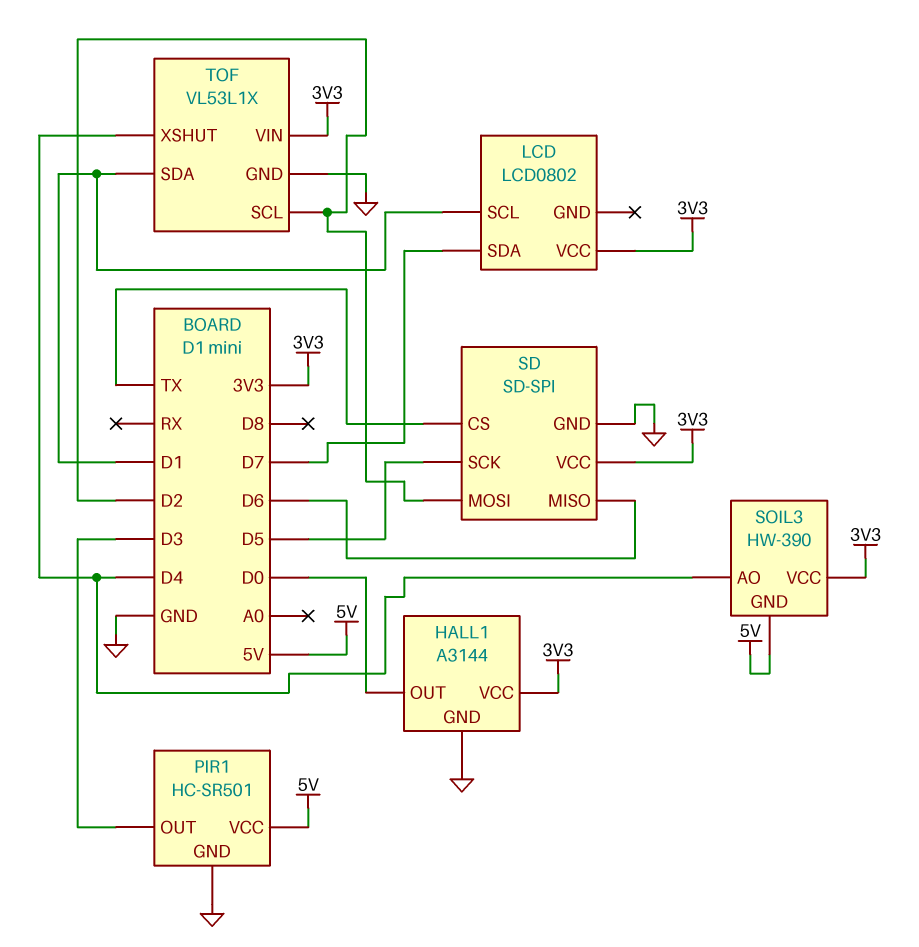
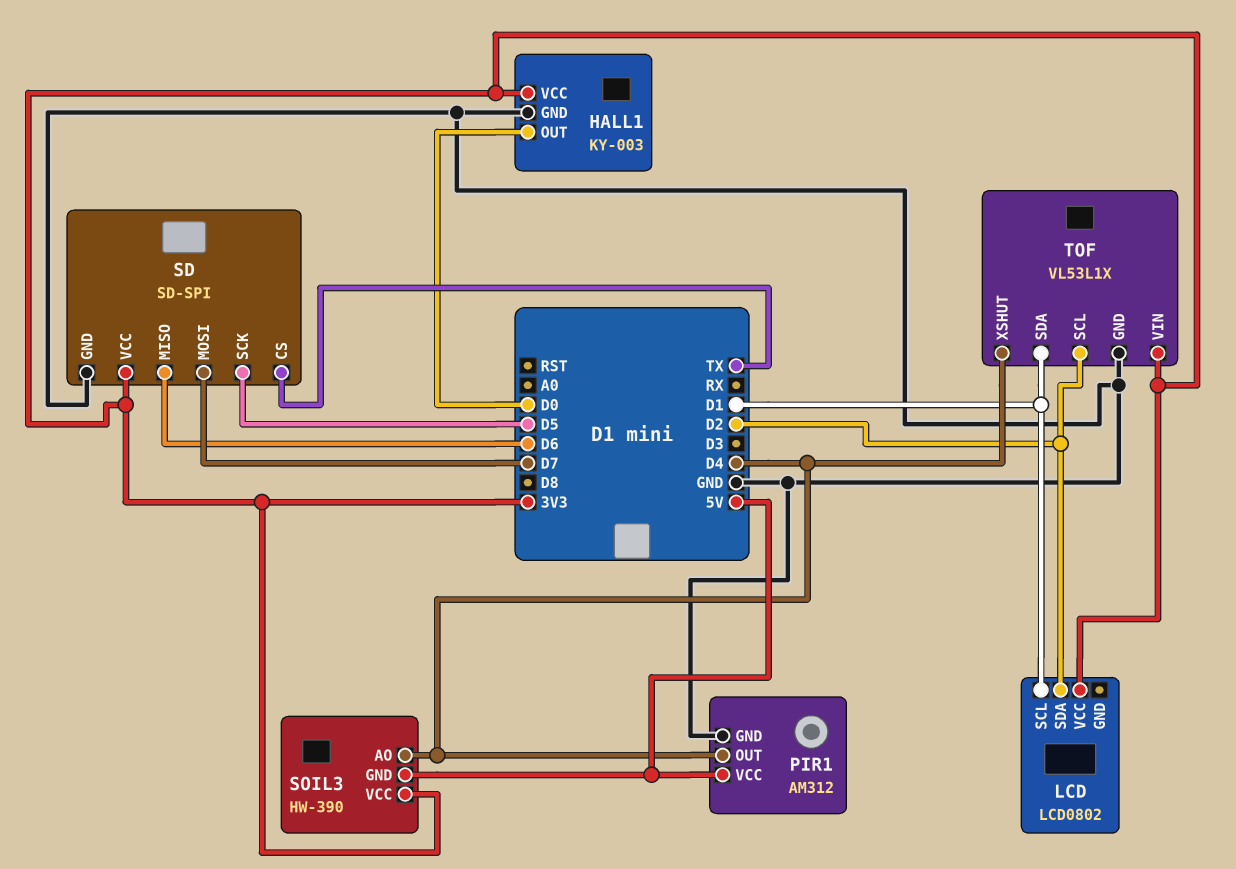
HALL1: A3144 -> KY-003
LCD pin SDA: D7 -> D2
PIR1: HC-SR501 -> AM312
PIR1 pin OUT: D3 -> D4
SD pin MOSI: D2 -> D7

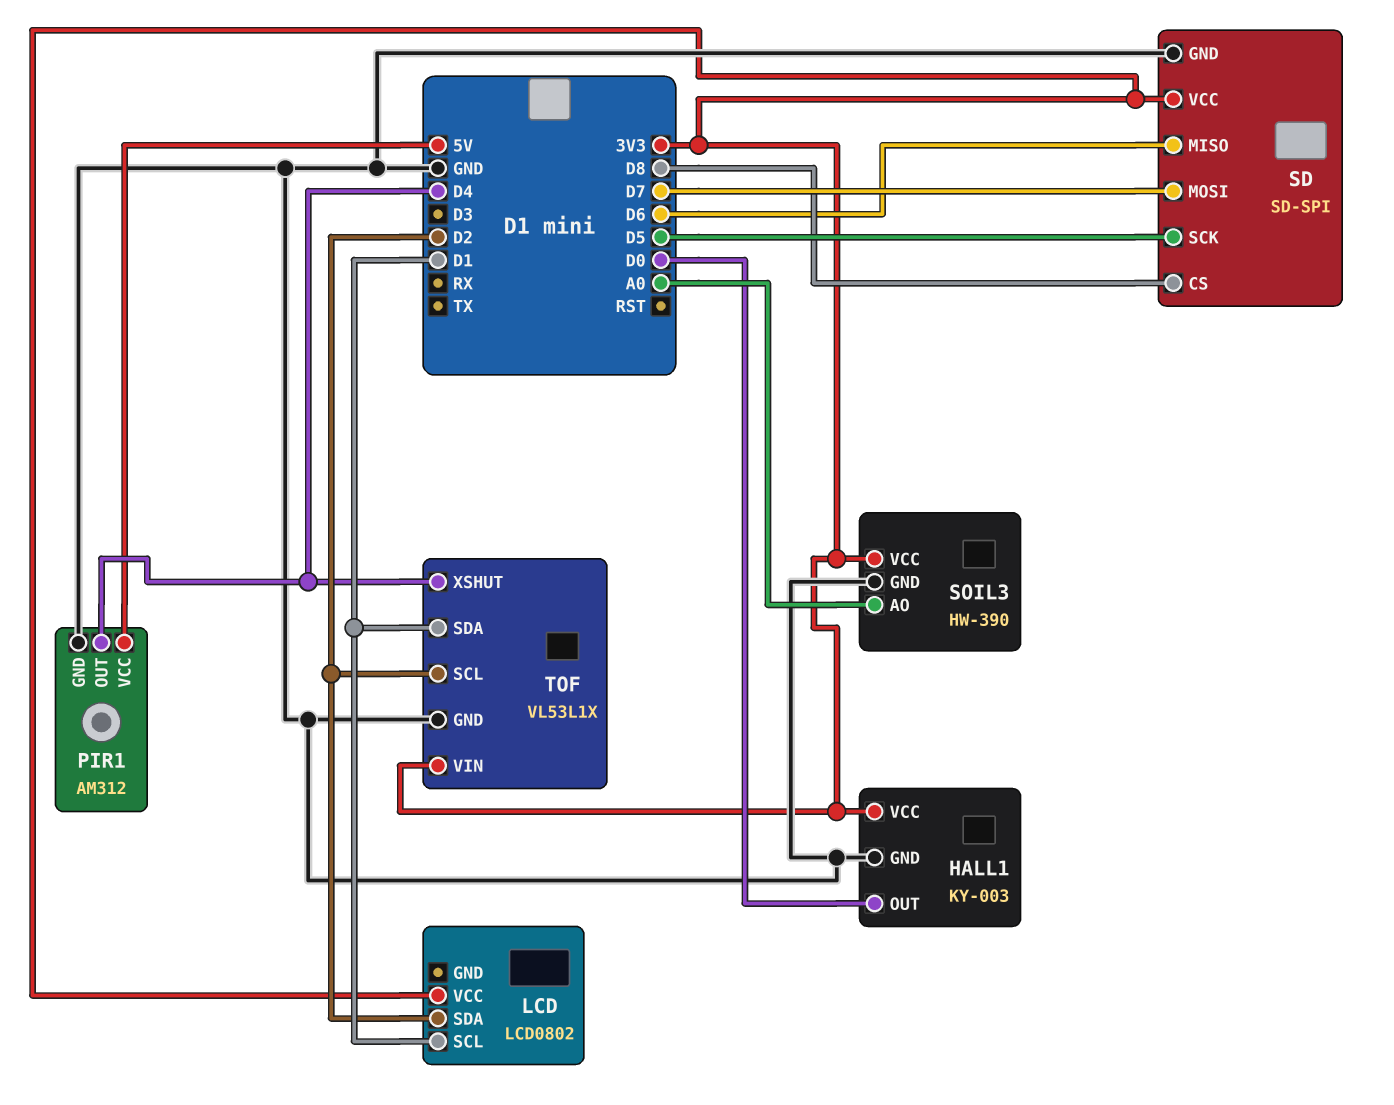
SD pin CS: TX -> D8
SOIL3 pin AO: D4 -> A0
SOIL3 pin GND: 5V -> GND

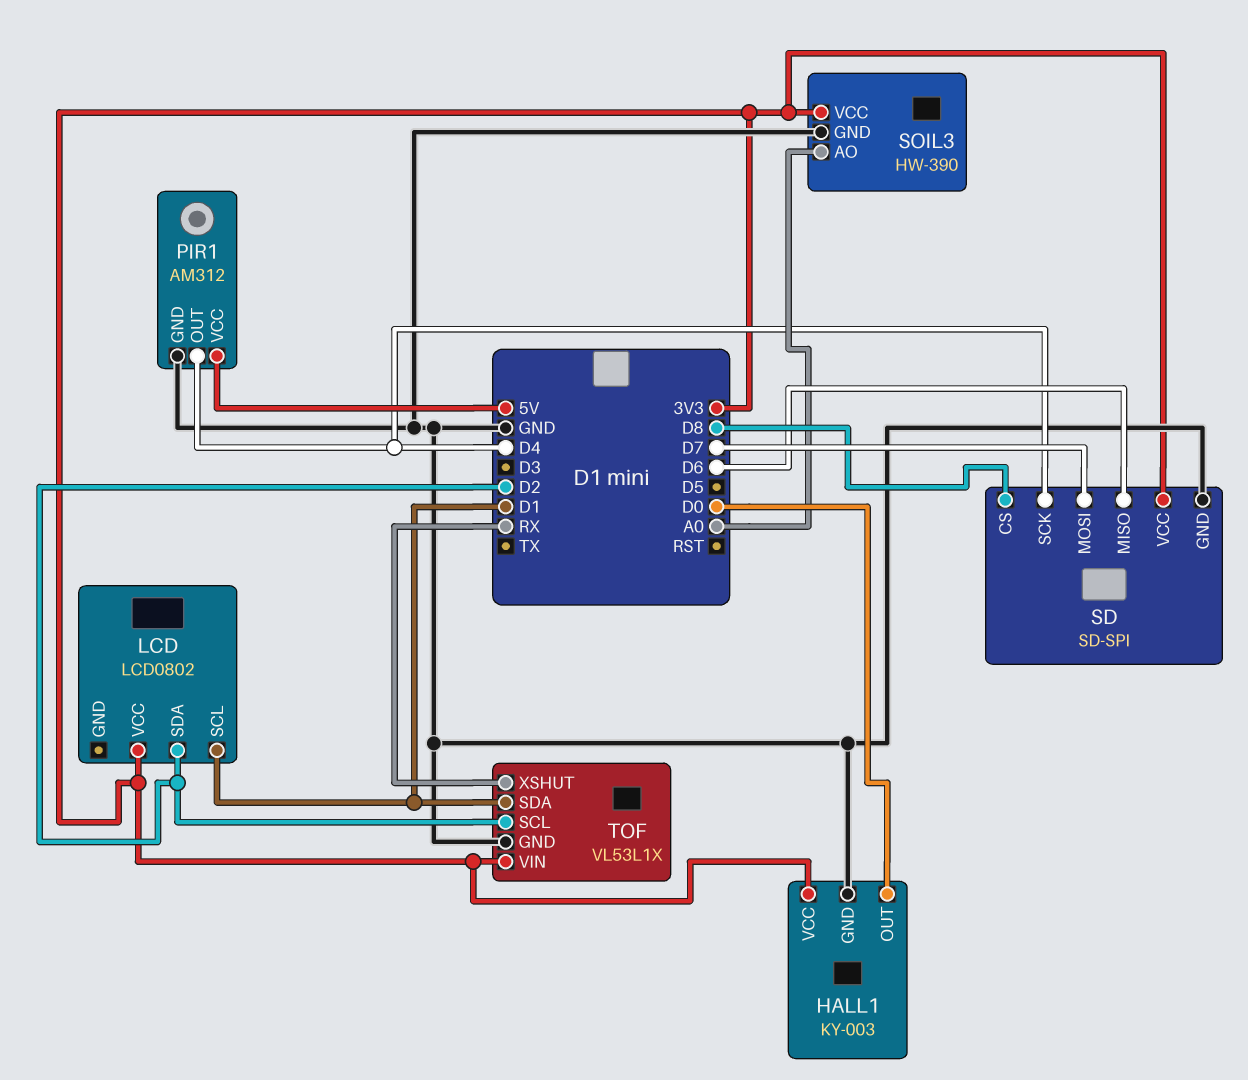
SD pin SCK: D5 -> D4
TOF pin XSHUT: D4 -> RX

